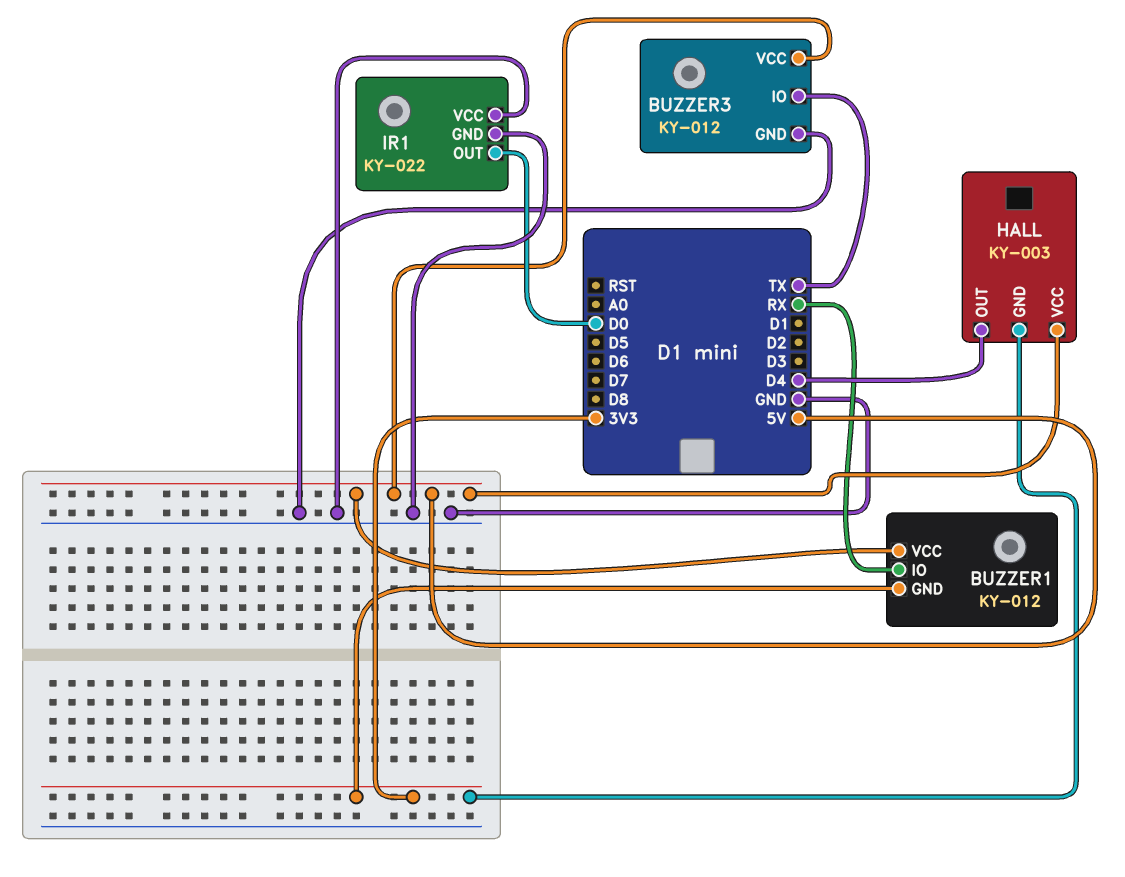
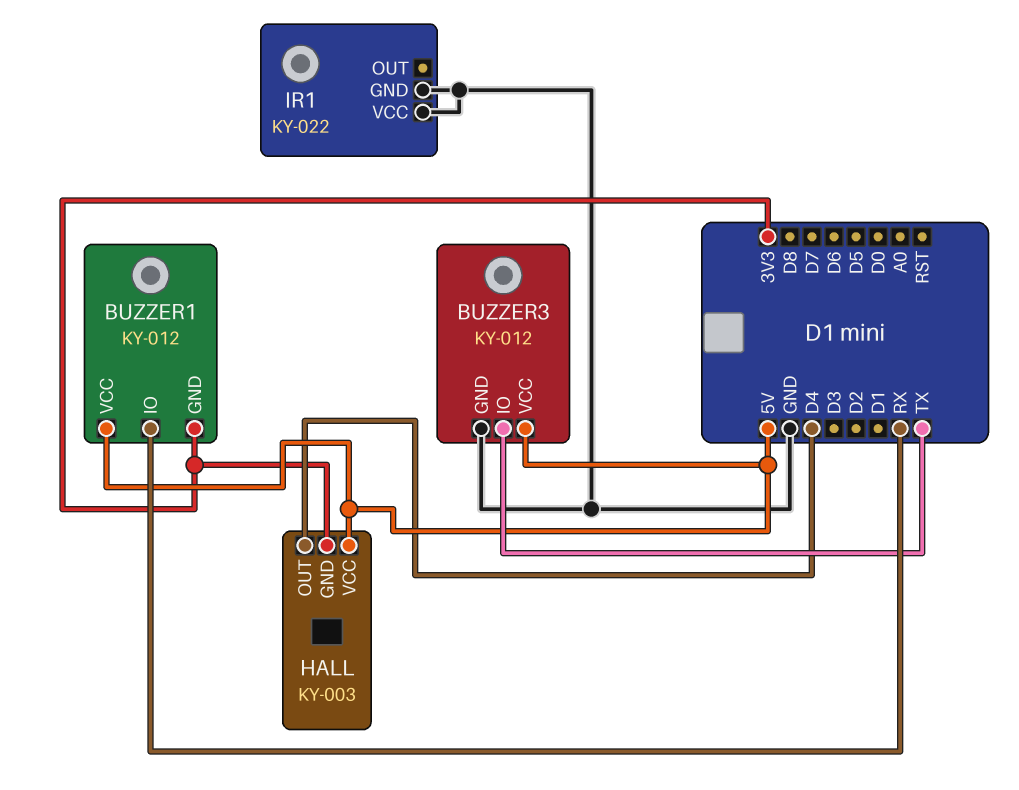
IR1 pin OUT: D0 -> none

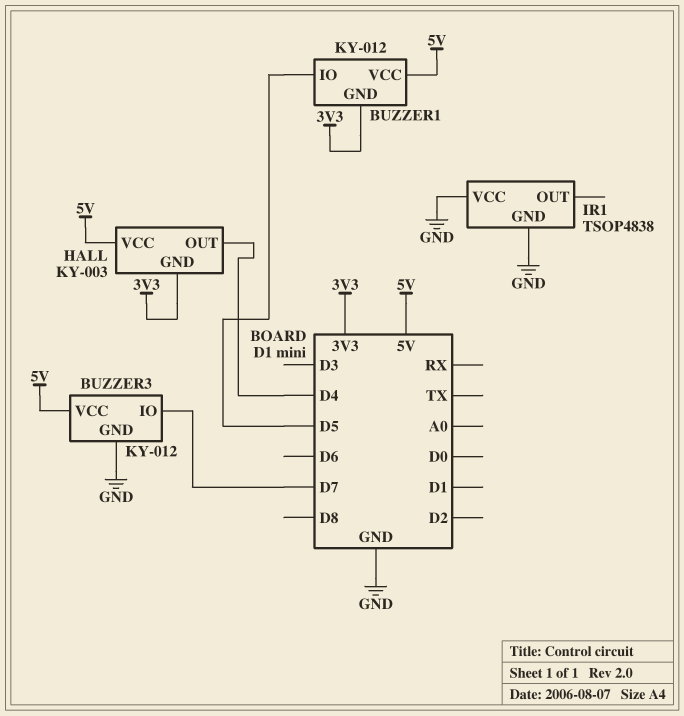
BUZZER1 pin IO: RX -> D5
BUZZER3 pin IO: TX -> D7
IR1: KY-022 -> TSOP4838

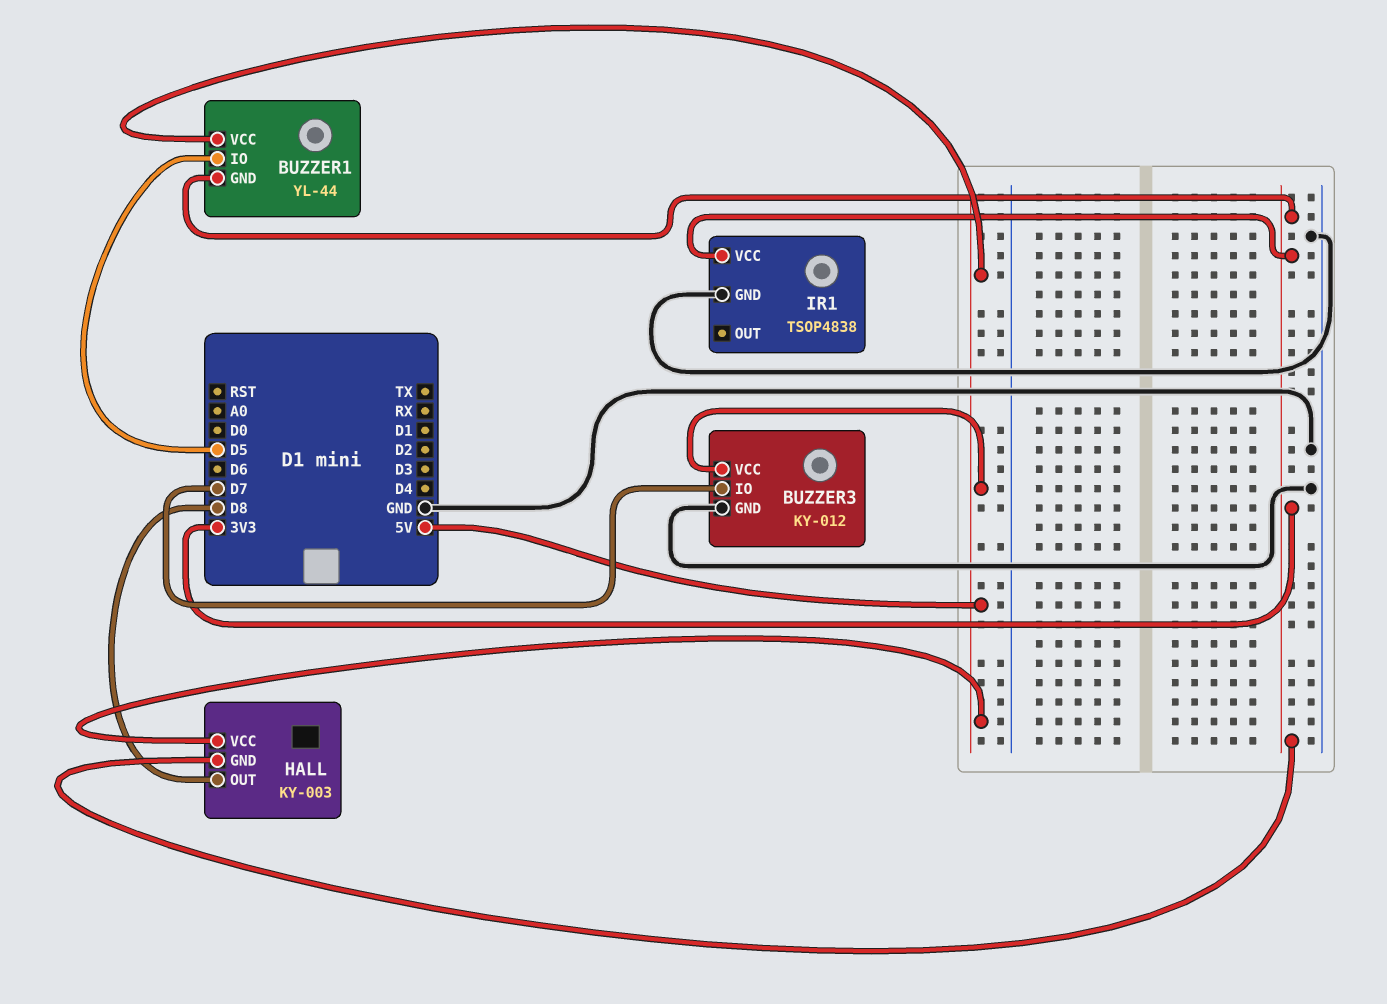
BUZZER1: KY-012 -> YL-44
HALL pin OUT: D4 -> D8
IR1 pin VCC: GND -> 3V3

